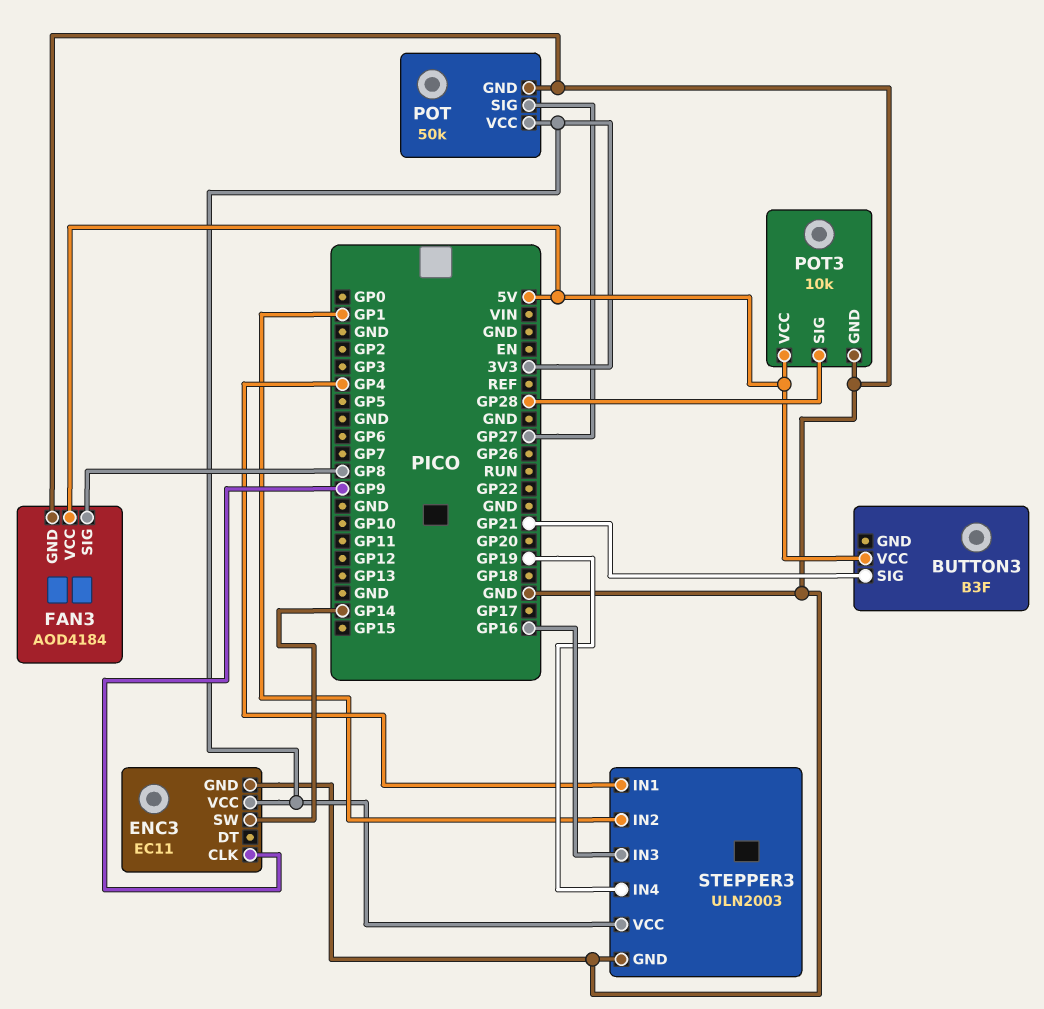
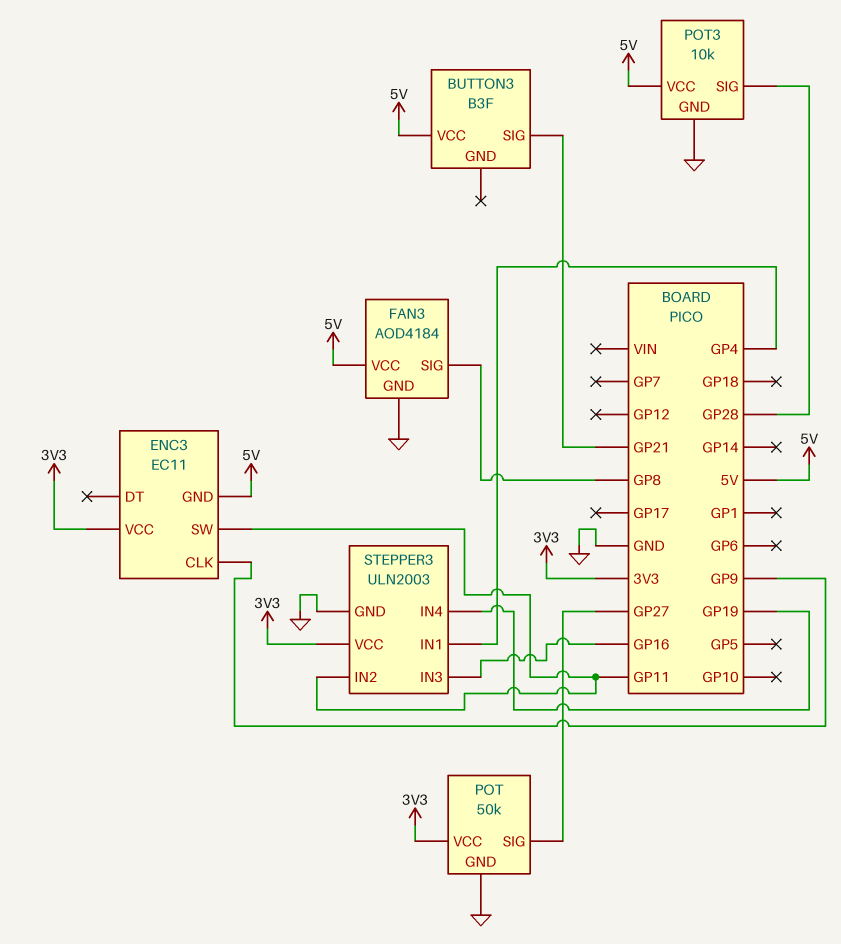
ENC3 pin GND: GND -> 5V
ENC3 pin SW: GP14 -> GP11
STEPPER3 pin IN2: GP1 -> GP11

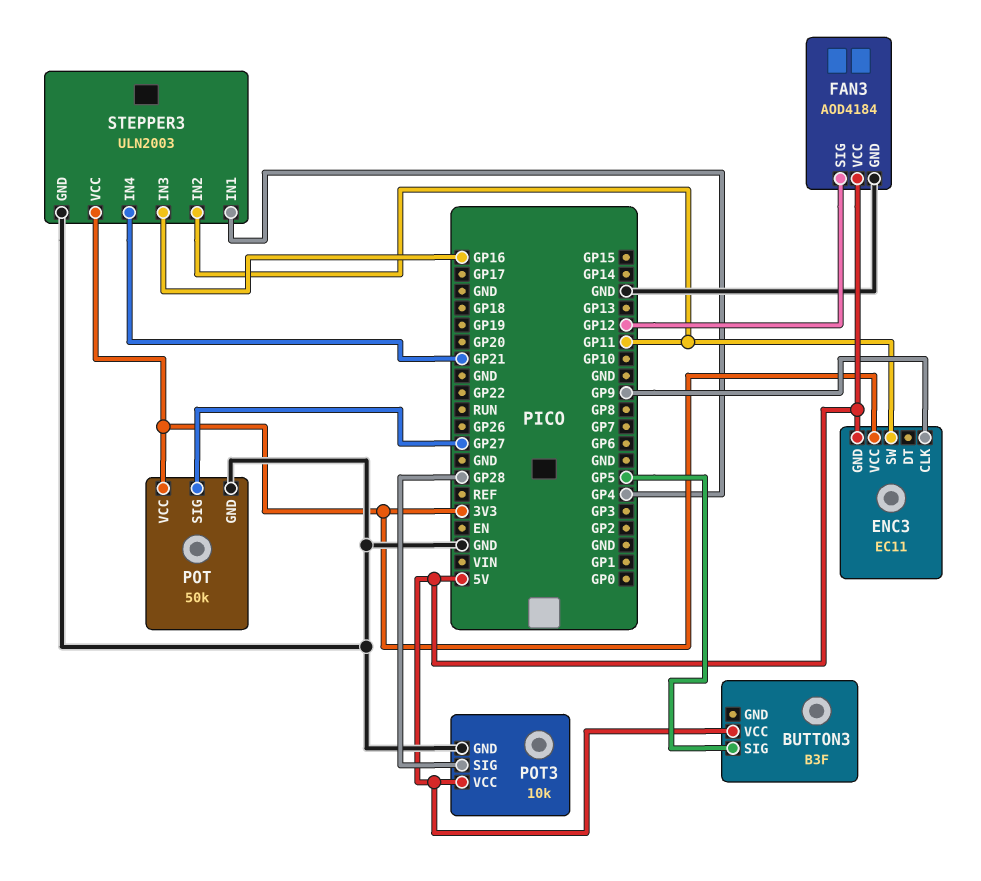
BUTTON3 pin SIG: GP21 -> GP5
FAN3 pin SIG: GP8 -> GP12
STEPPER3 pin IN4: GP19 -> GP21

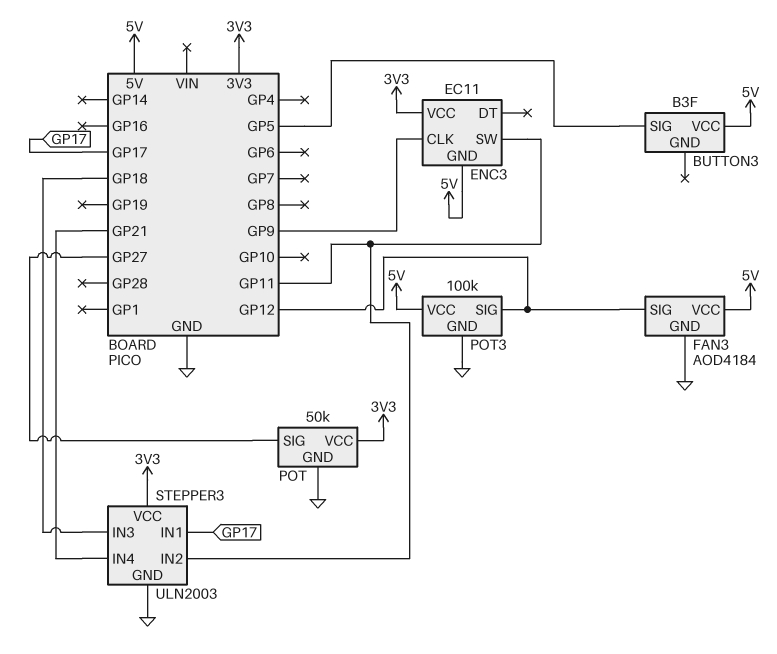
POT3: 10k -> 100k
POT3 pin SIG: GP28 -> GP12
STEPPER3 pin IN1: GP4 -> GP17
STEPPER3 pin IN3: GP16 -> GP18

